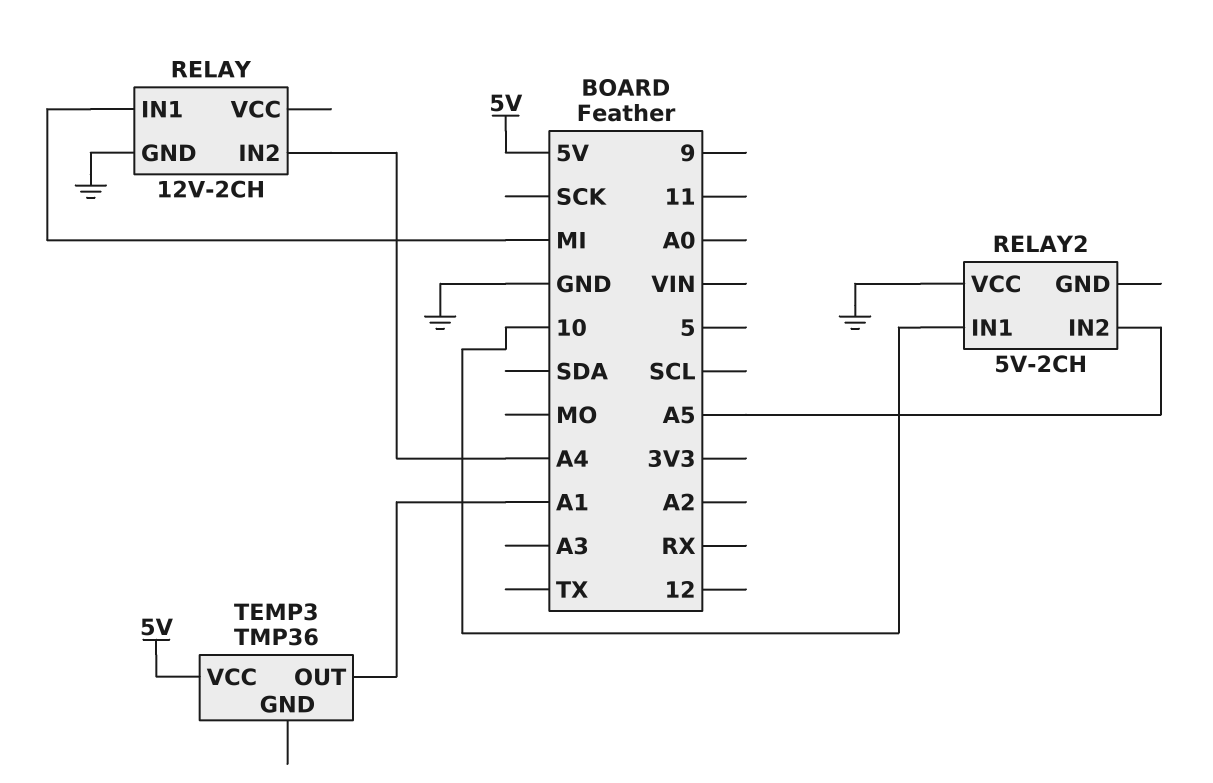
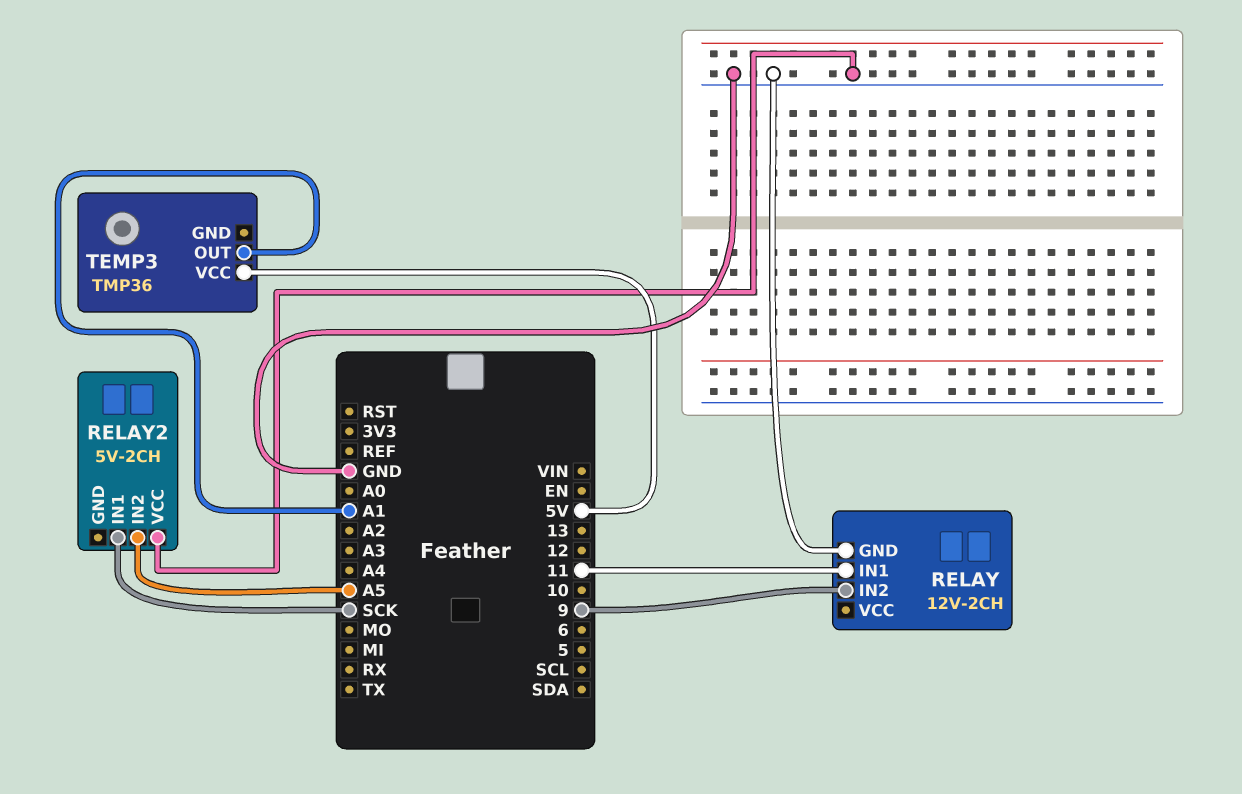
RELAY pin IN1: MI -> 11
RELAY pin IN2: A4 -> 9
RELAY2 pin IN1: 10 -> SCK

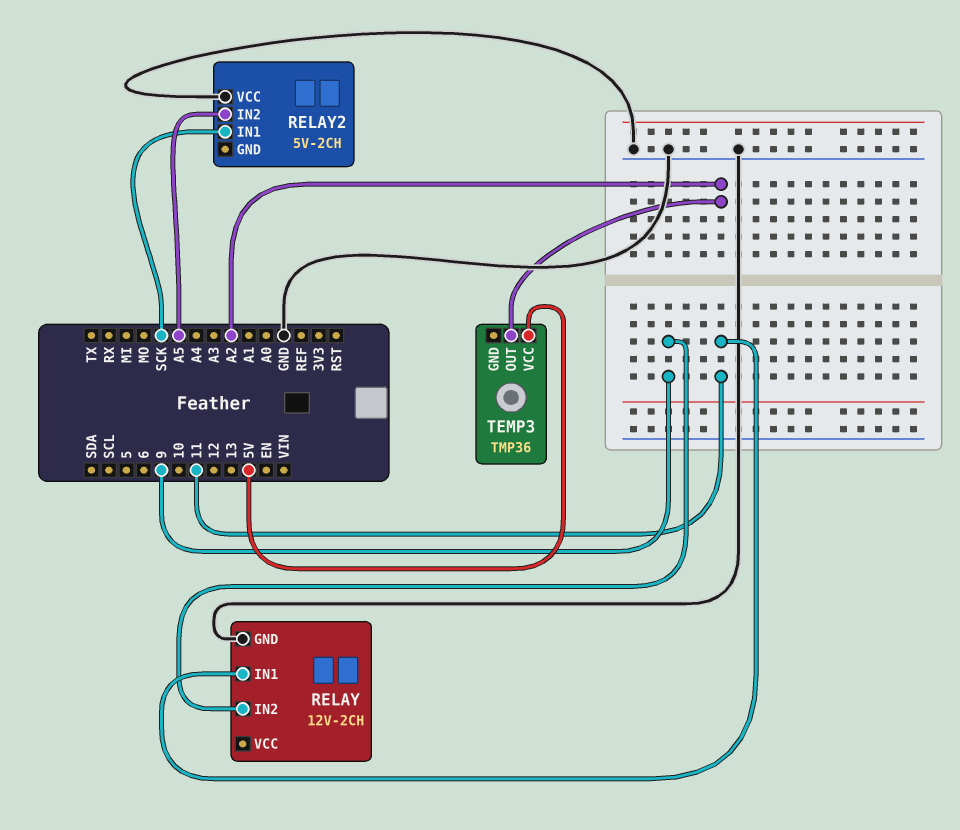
TEMP3 pin OUT: A1 -> A2

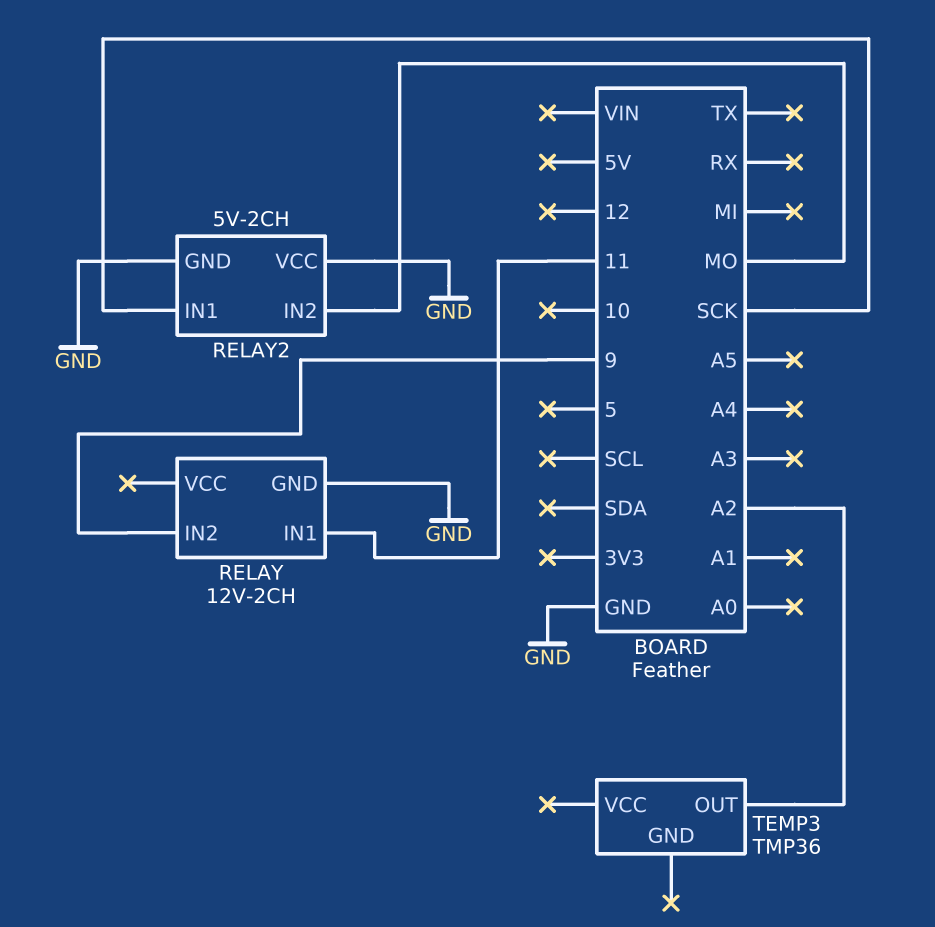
RELAY2 pin GND: none -> GND
RELAY2 pin IN2: A5 -> MO
TEMP3 pin VCC: 5V -> none

